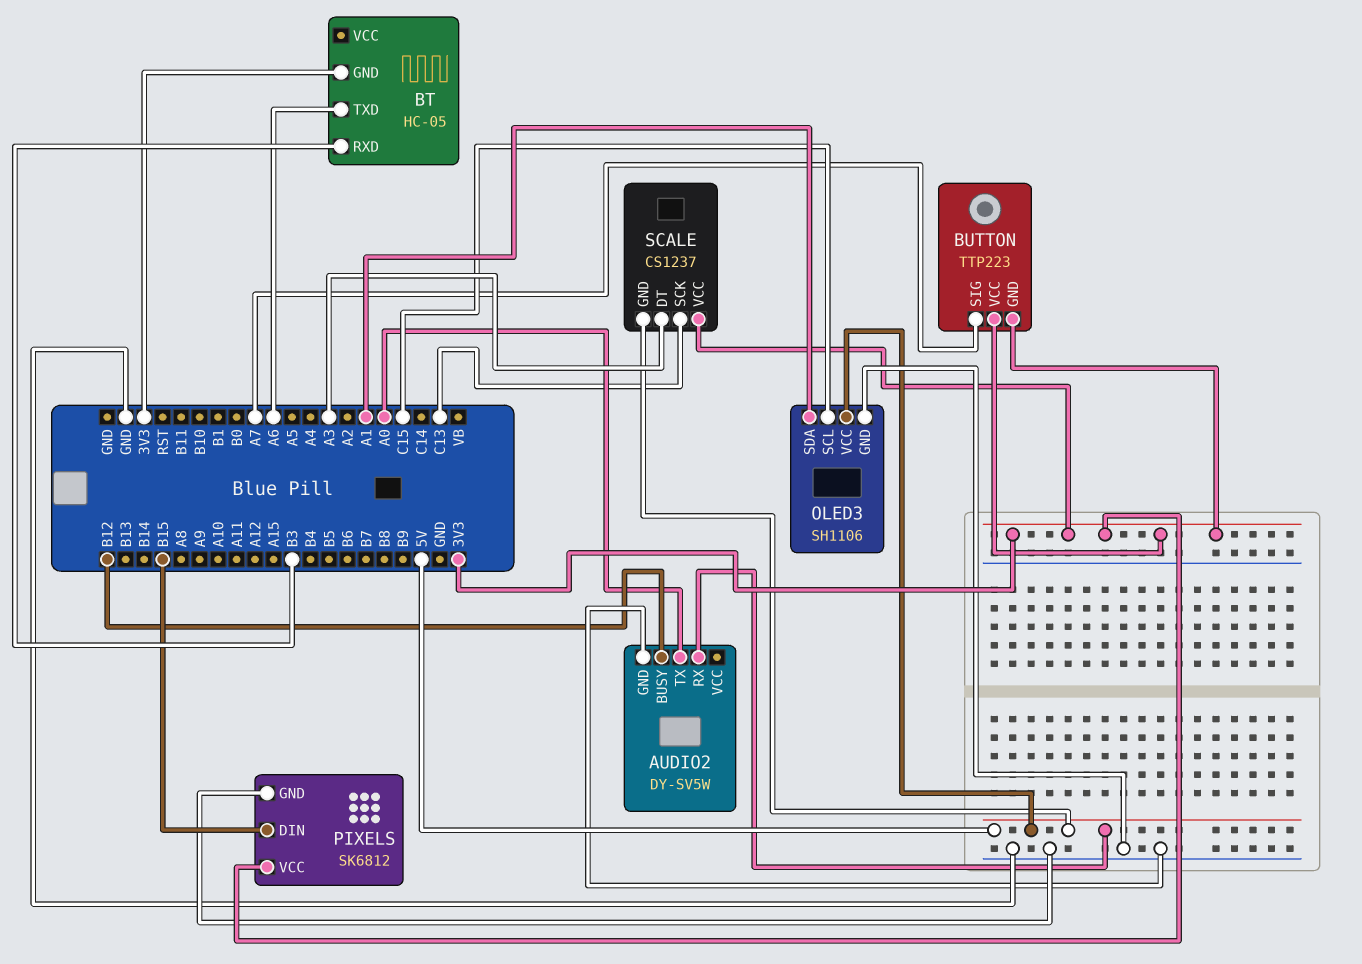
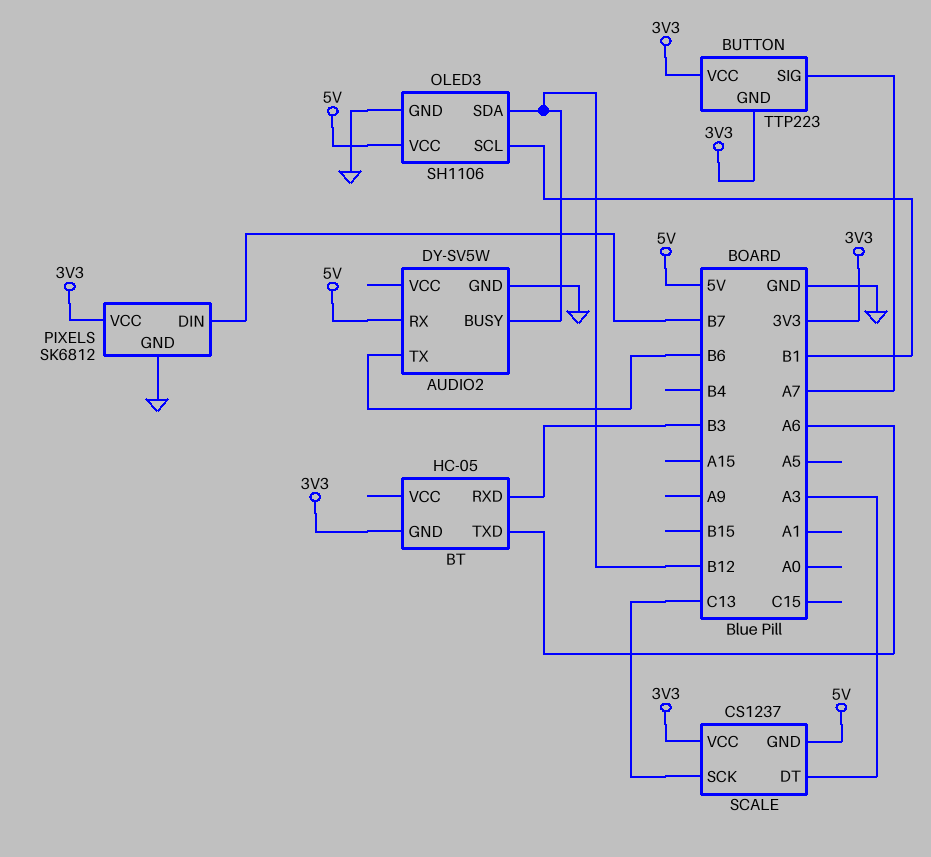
AUDIO2 pin TX: A0 -> B6
OLED3 pin SCL: C15 -> B1
OLED3 pin SDA: A1 -> B12
PIXELS pin DIN: B15 -> B7

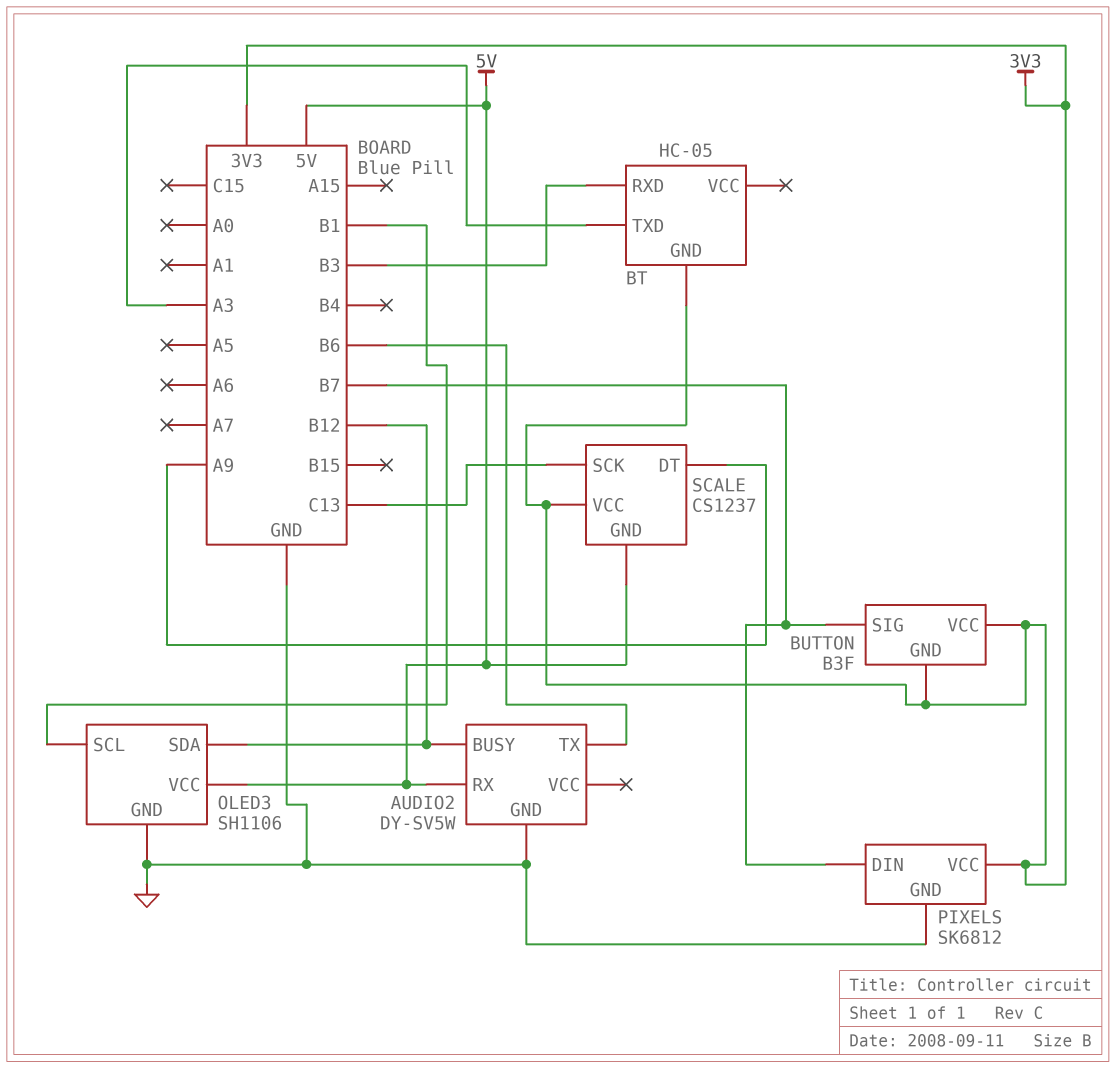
BT pin TXD: A6 -> A3
BUTTON: TTP223 -> B3F
BUTTON pin SIG: A7 -> B7
SCALE pin DT: A3 -> A9

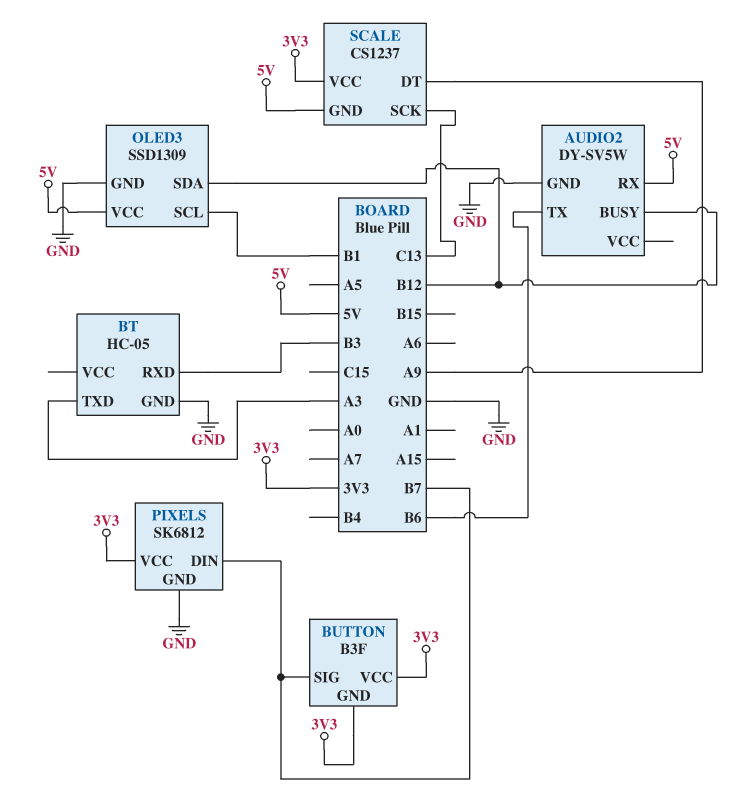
BT pin GND: 3V3 -> GND
OLED3: SH1106 -> SSD1309

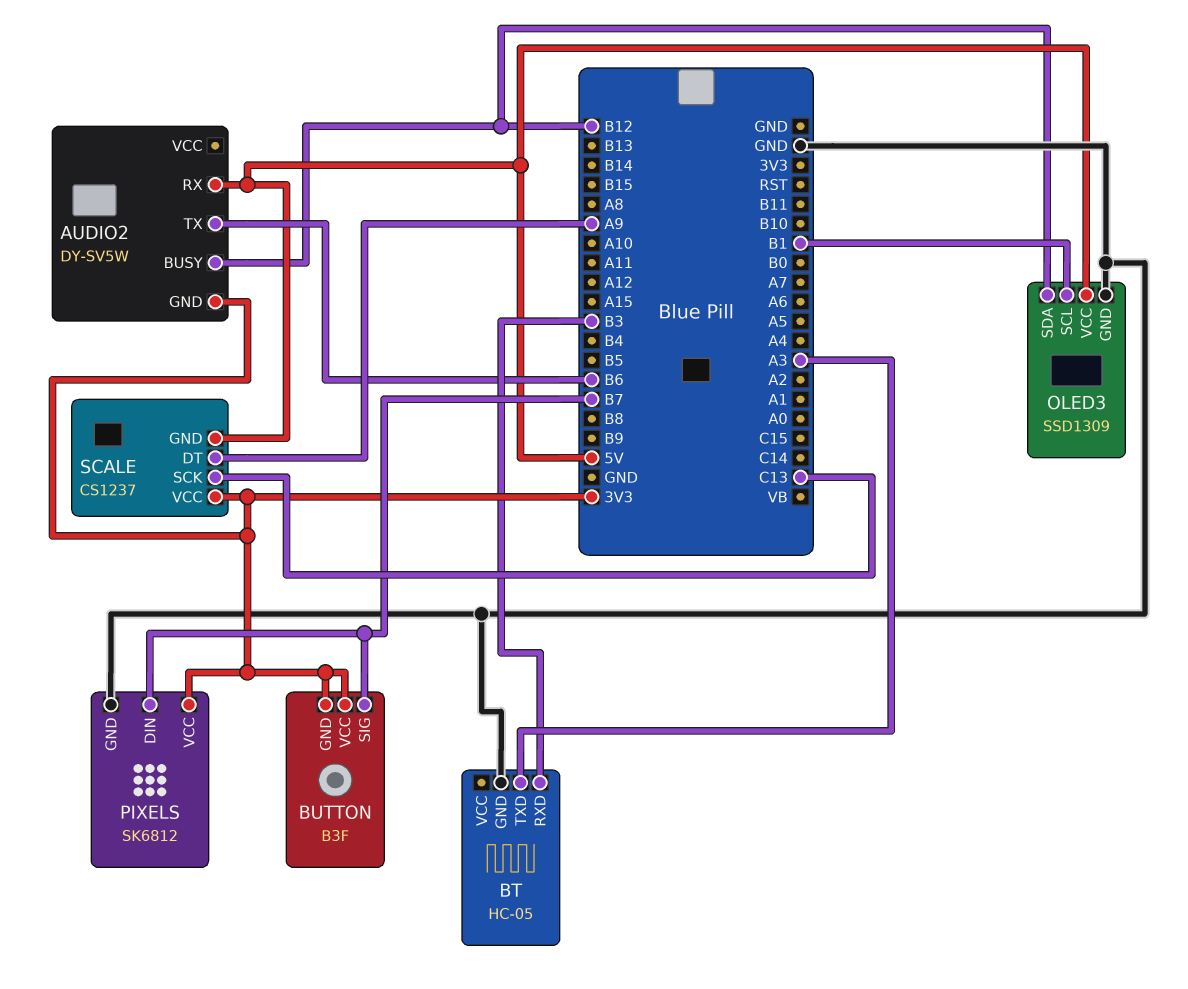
AUDIO2 pin GND: GND -> 3V3

